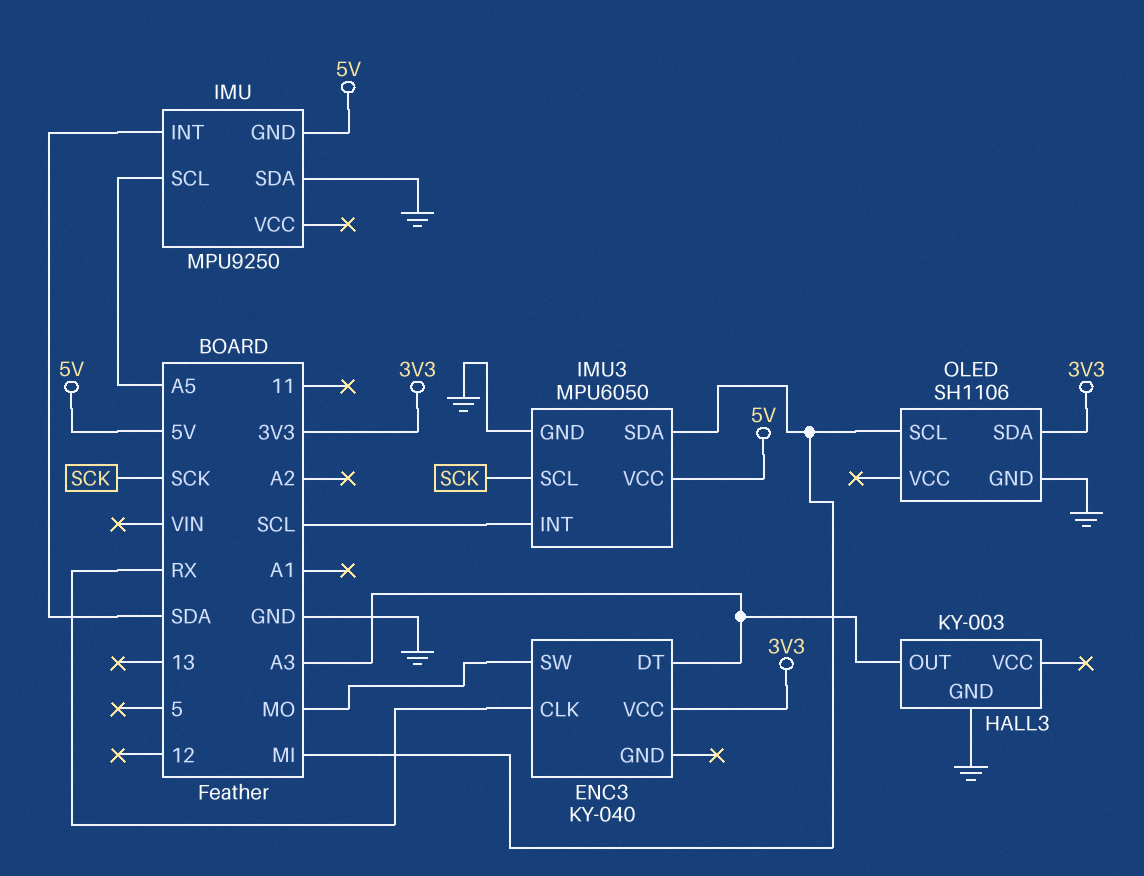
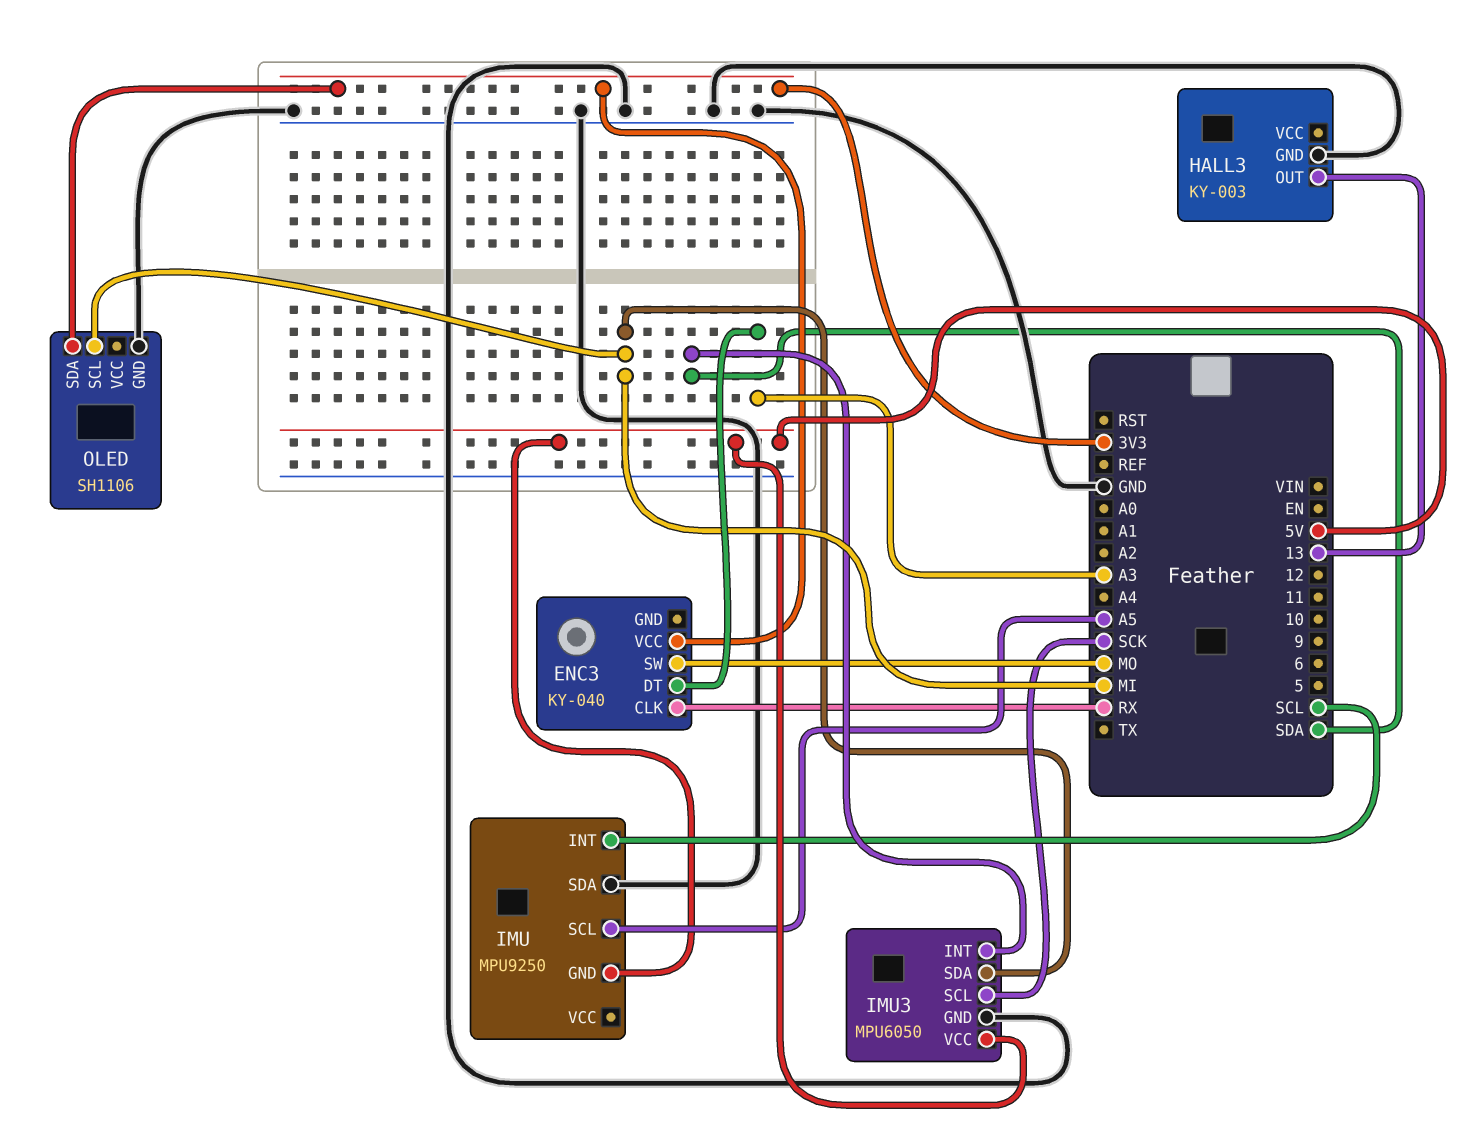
HALL3 pin OUT: A3 -> 13
IMU pin INT: SDA -> SCL
IMU3 pin INT: SCL -> SDA

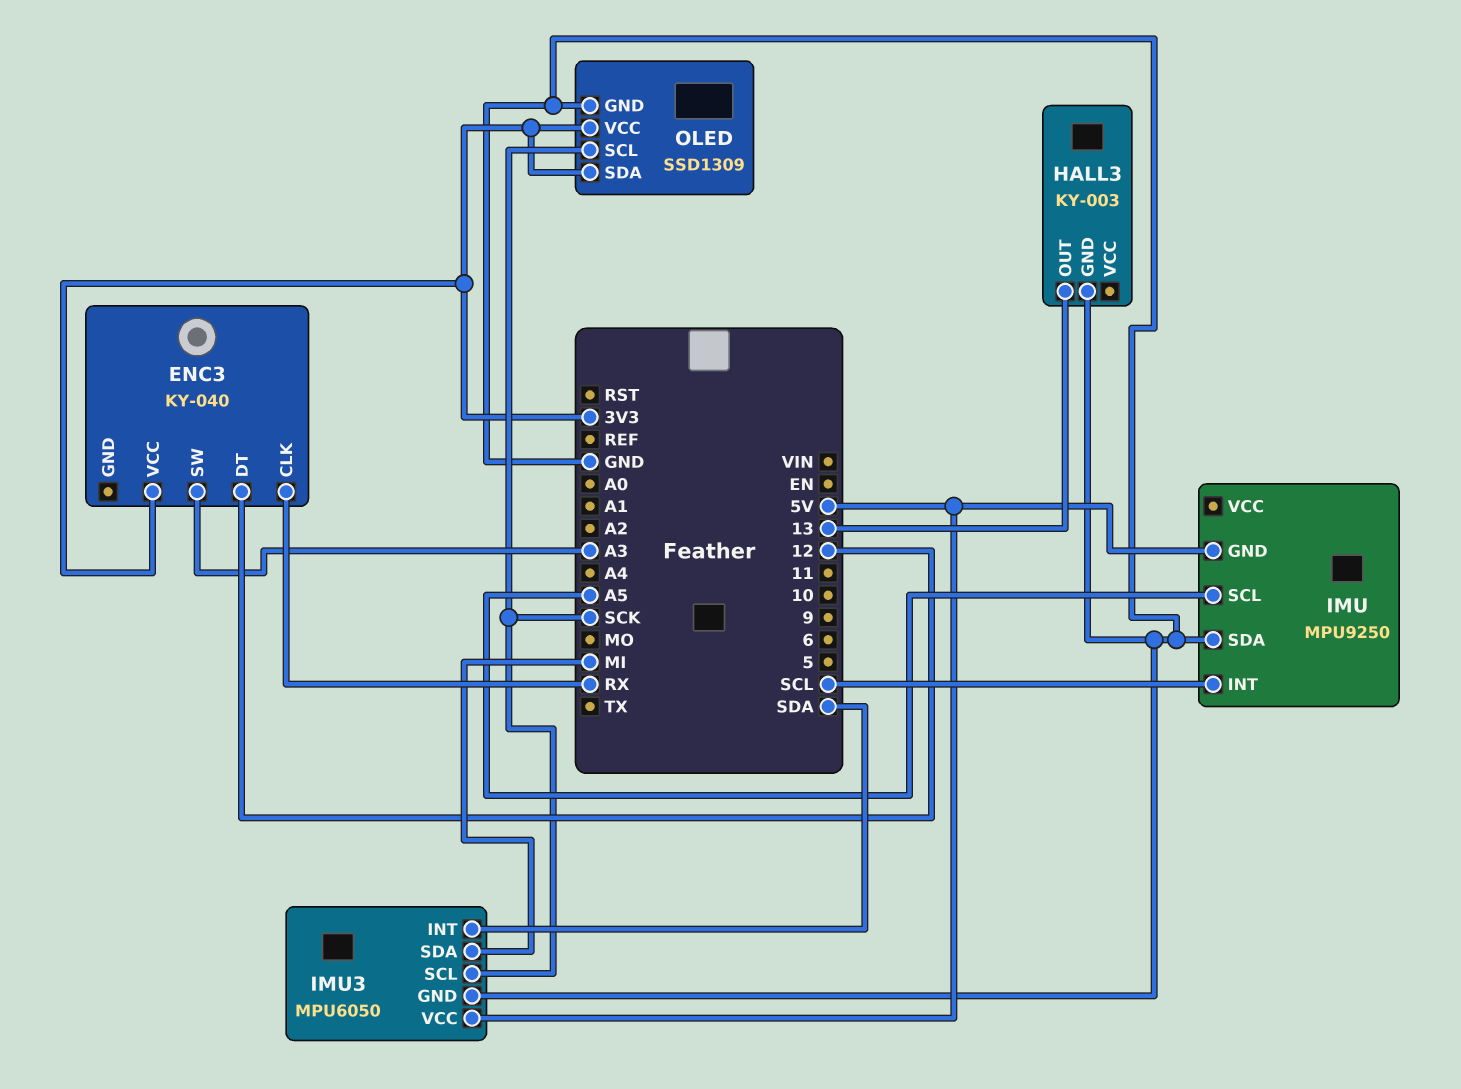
ENC3 pin DT: A3 -> 12
ENC3 pin SW: MO -> A3
OLED: SH1106 -> SSD1309
OLED pin SCL: MI -> SCK
OLED pin VCC: none -> 3V3

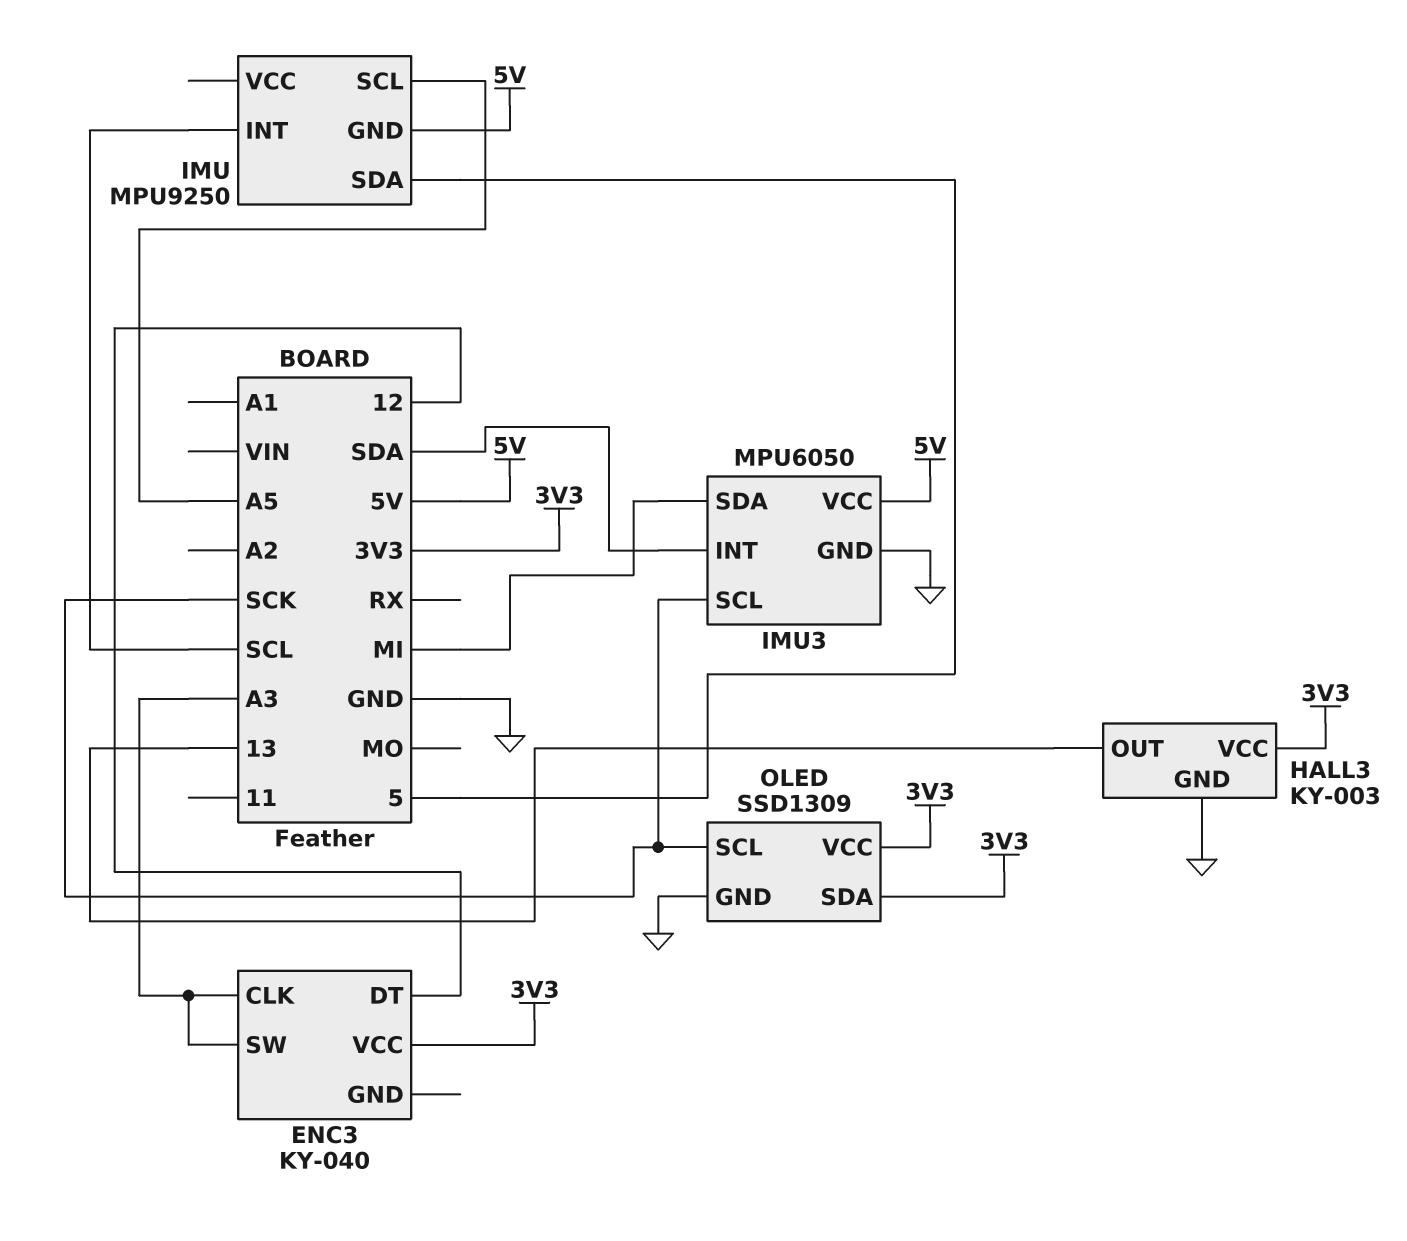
ENC3 pin CLK: RX -> A3
HALL3 pin VCC: none -> 3V3
IMU pin SDA: GND -> 5

